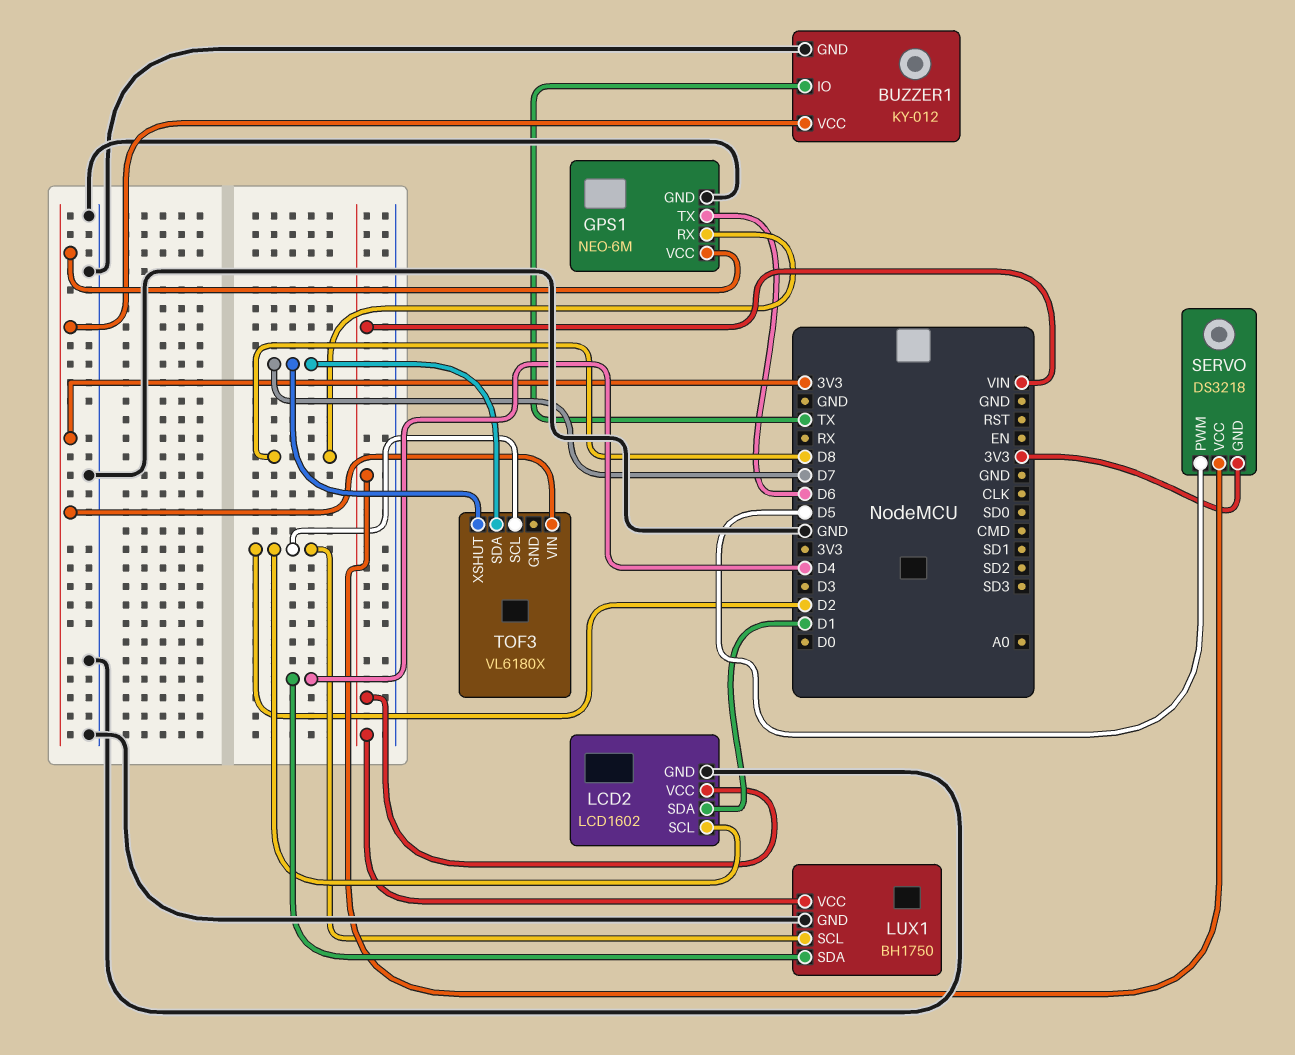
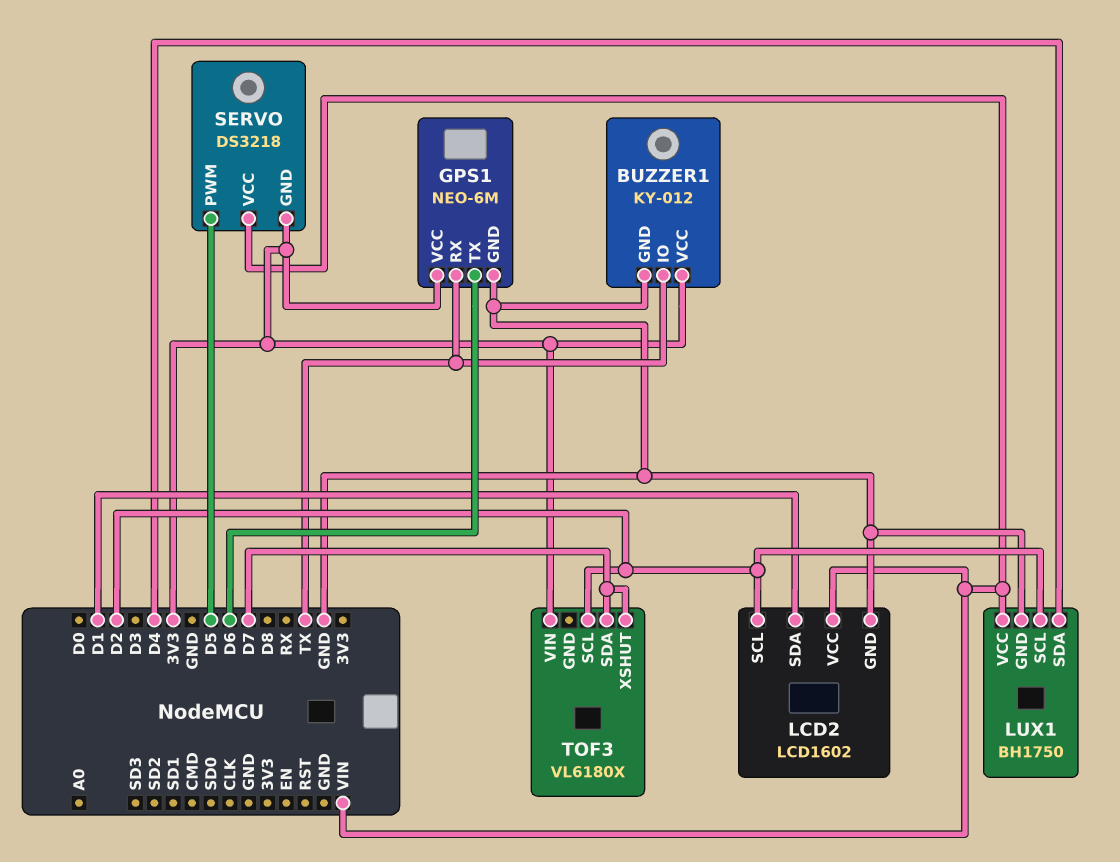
GPS1 pin RX: D8 -> TX

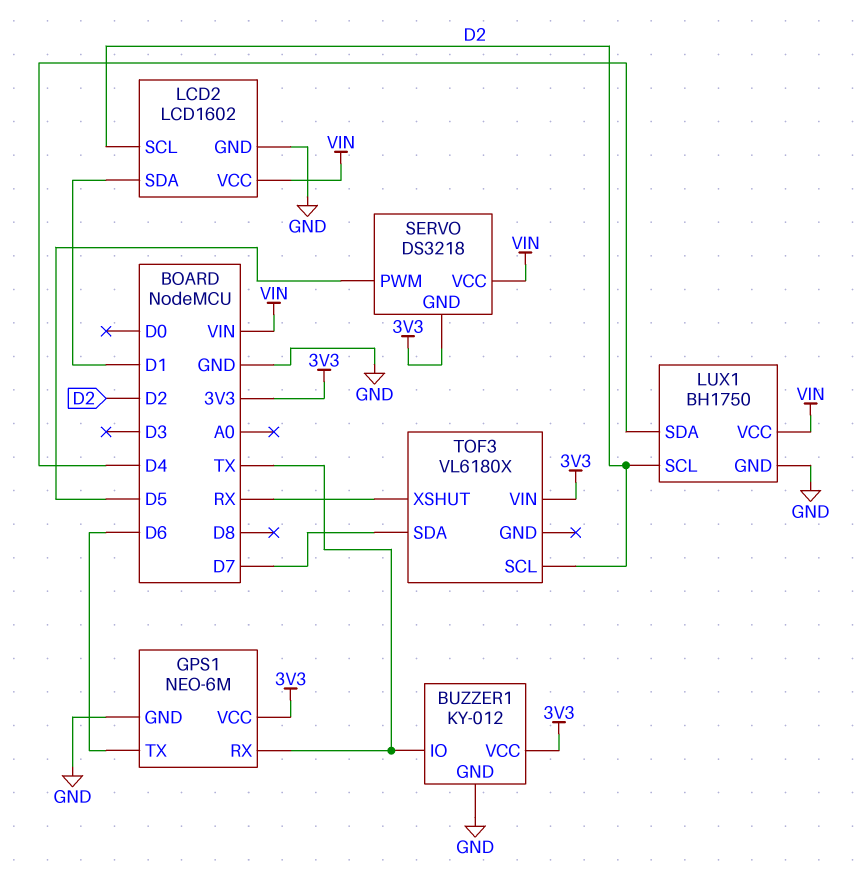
TOF3 pin XSHUT: D7 -> RX

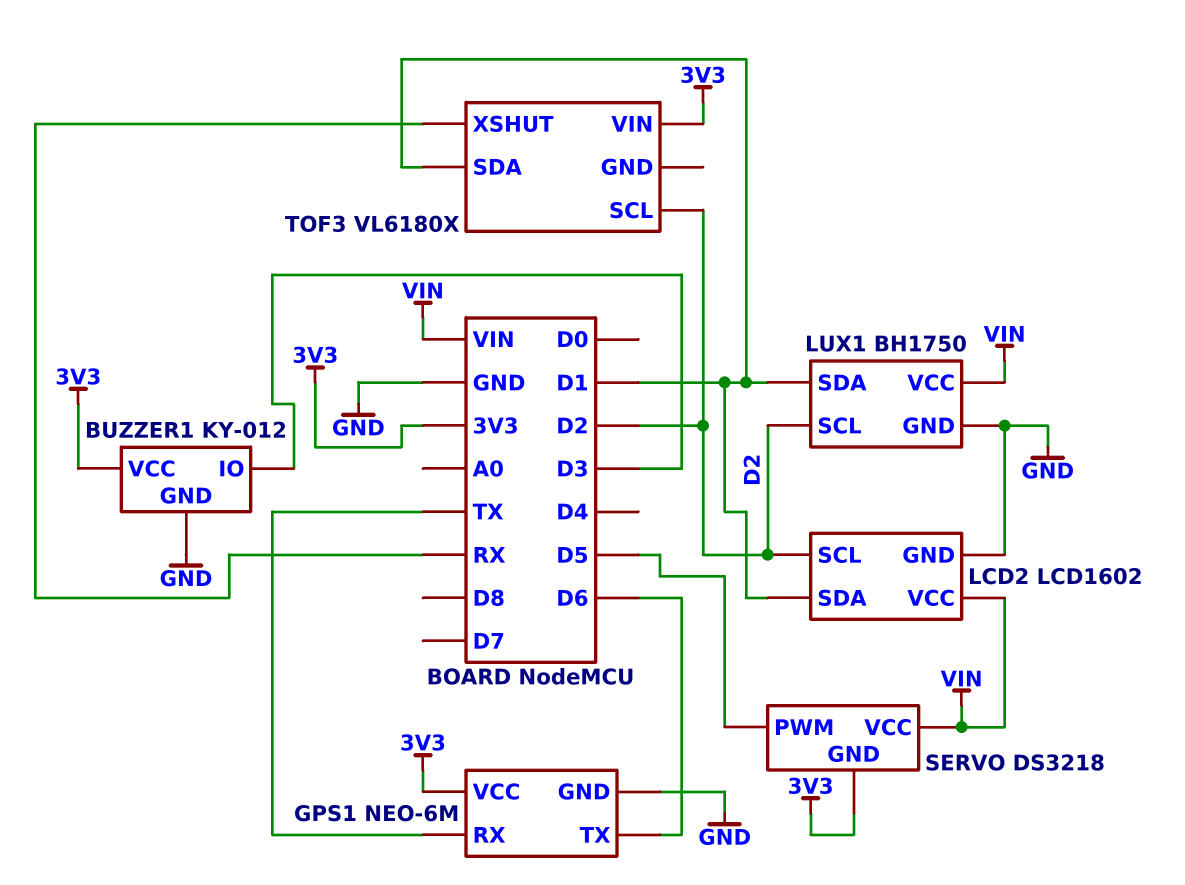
BUZZER1 pin IO: TX -> D3
LUX1 pin SDA: D4 -> D1
TOF3 pin SDA: D7 -> D1

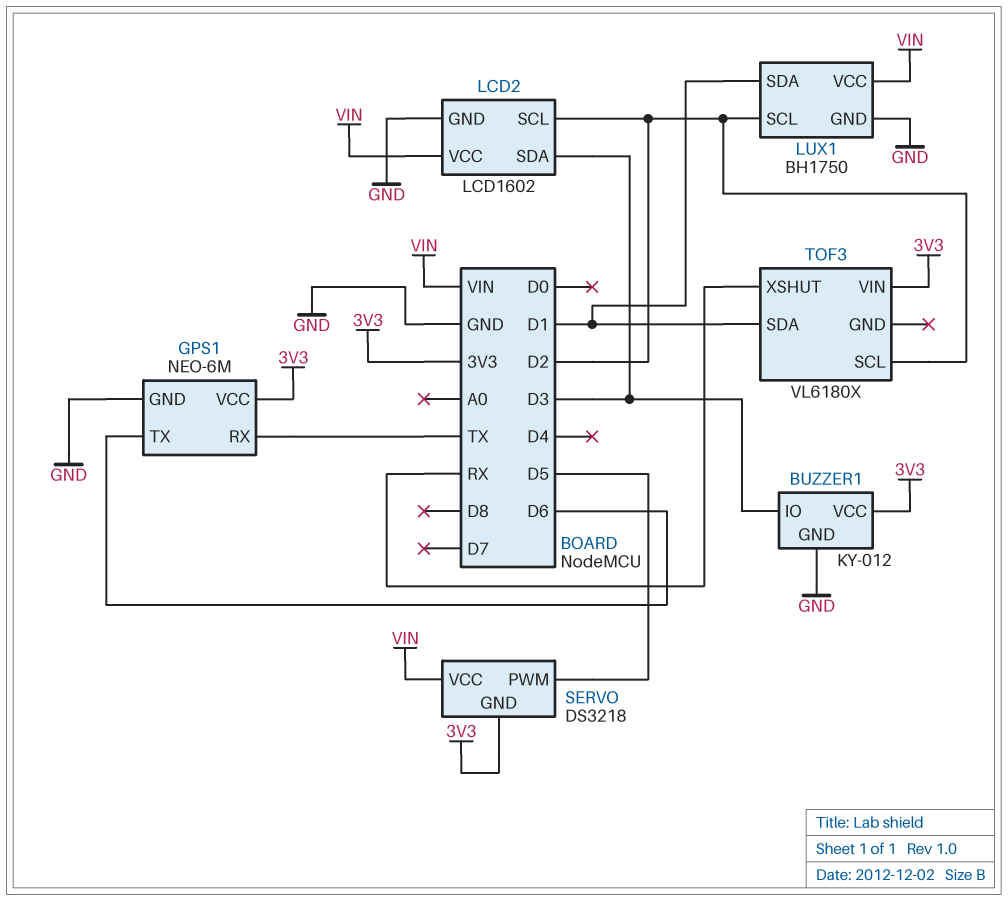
LCD2 pin SDA: D1 -> D3

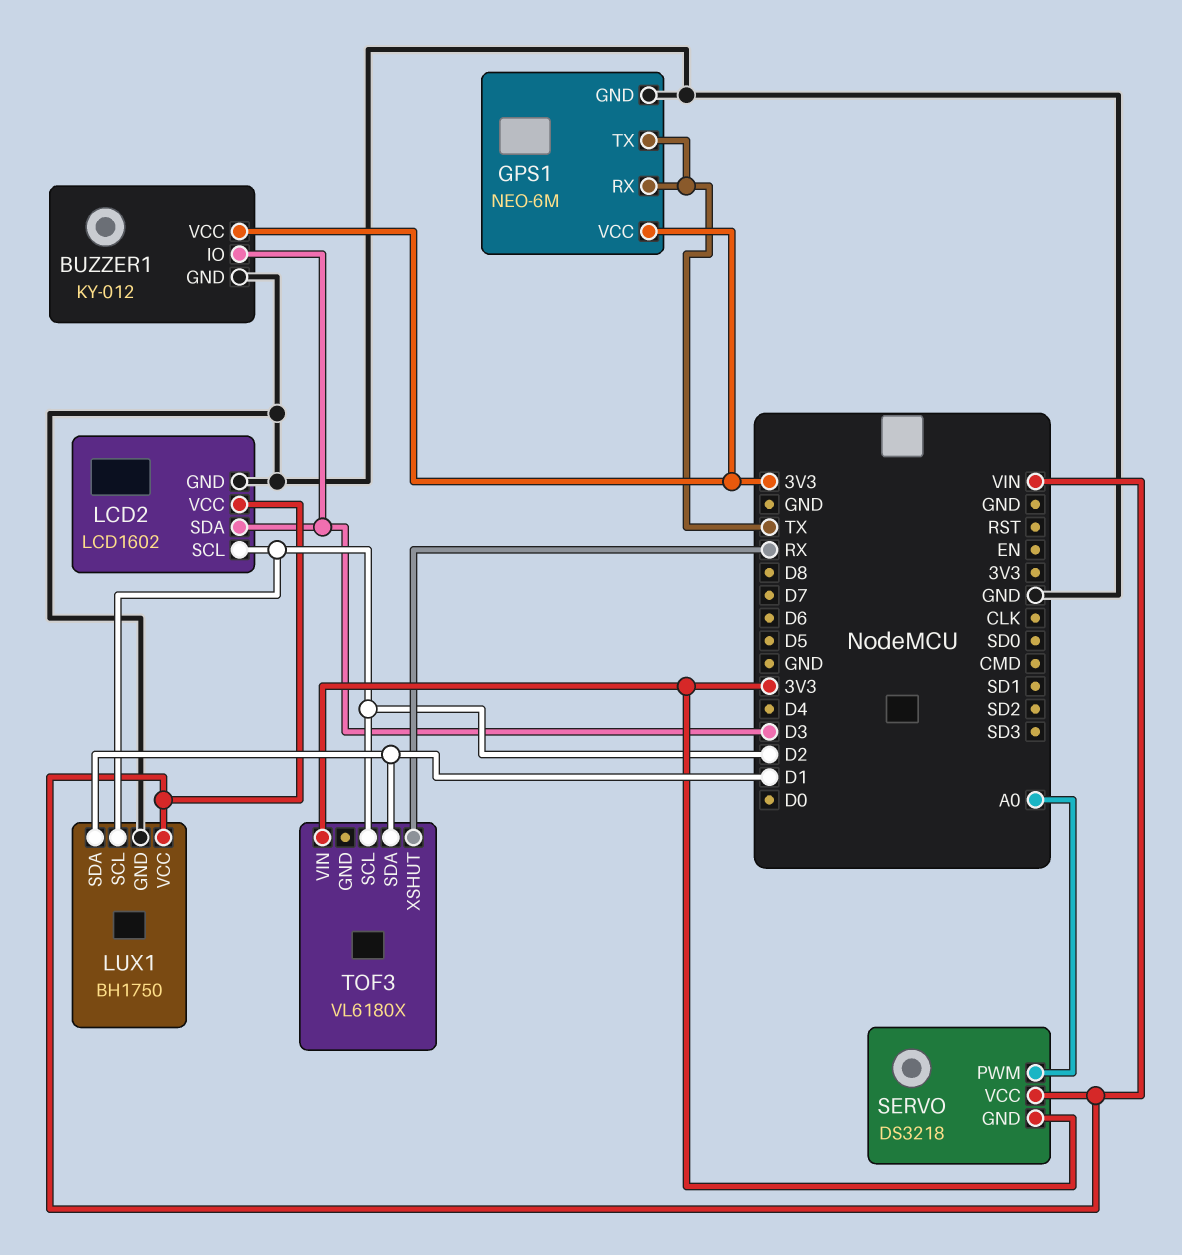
GPS1 pin TX: D6 -> TX
SERVO pin PWM: D5 -> A0

